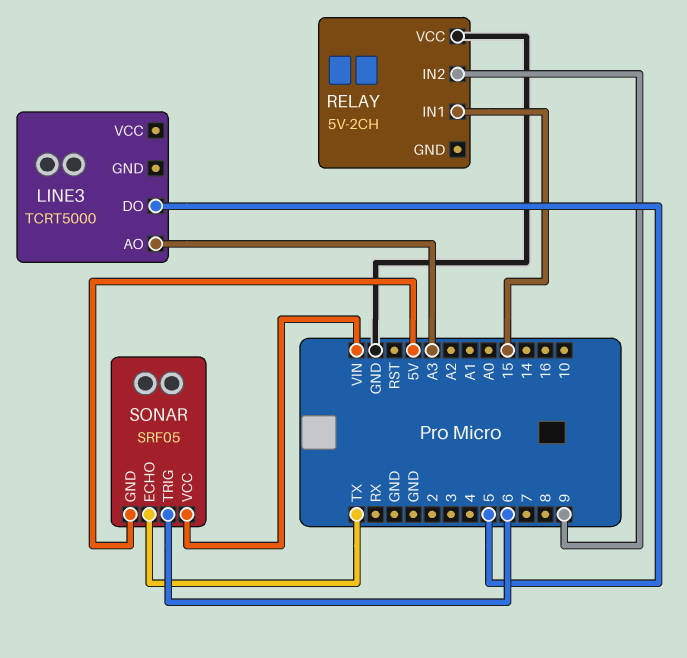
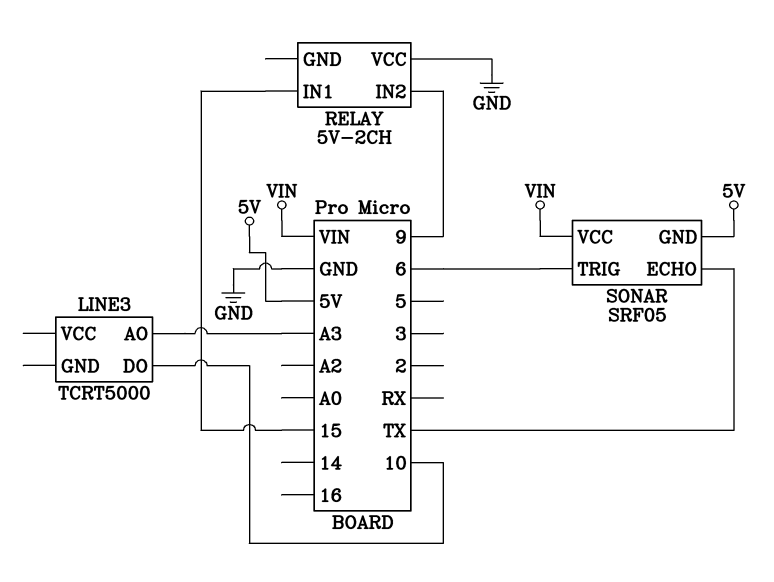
LINE3 pin DO: 5 -> 10

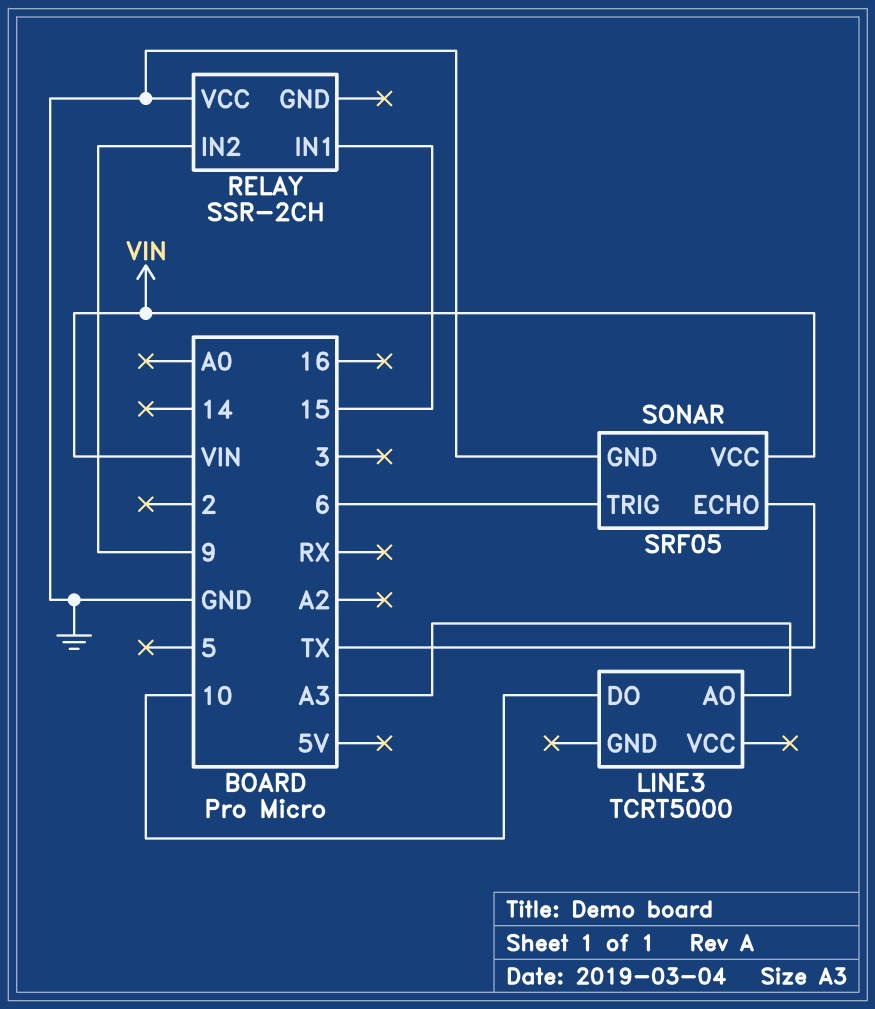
RELAY: 5V-2CH -> SSR-2CH
SONAR pin GND: 5V -> GND

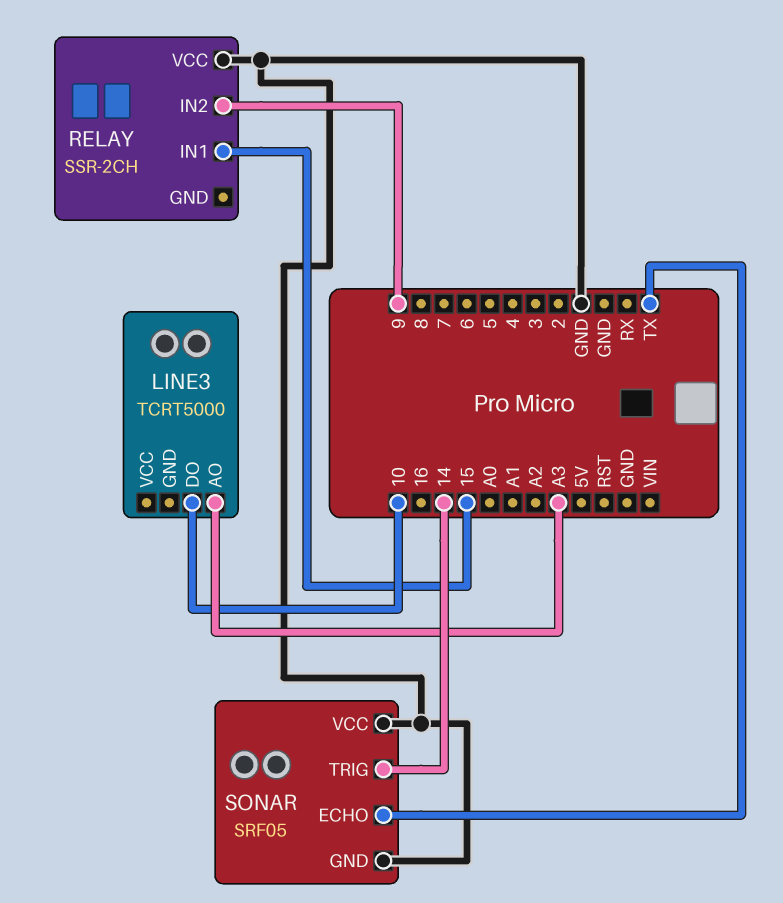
SONAR pin TRIG: 6 -> 14
SONAR pin VCC: VIN -> GND

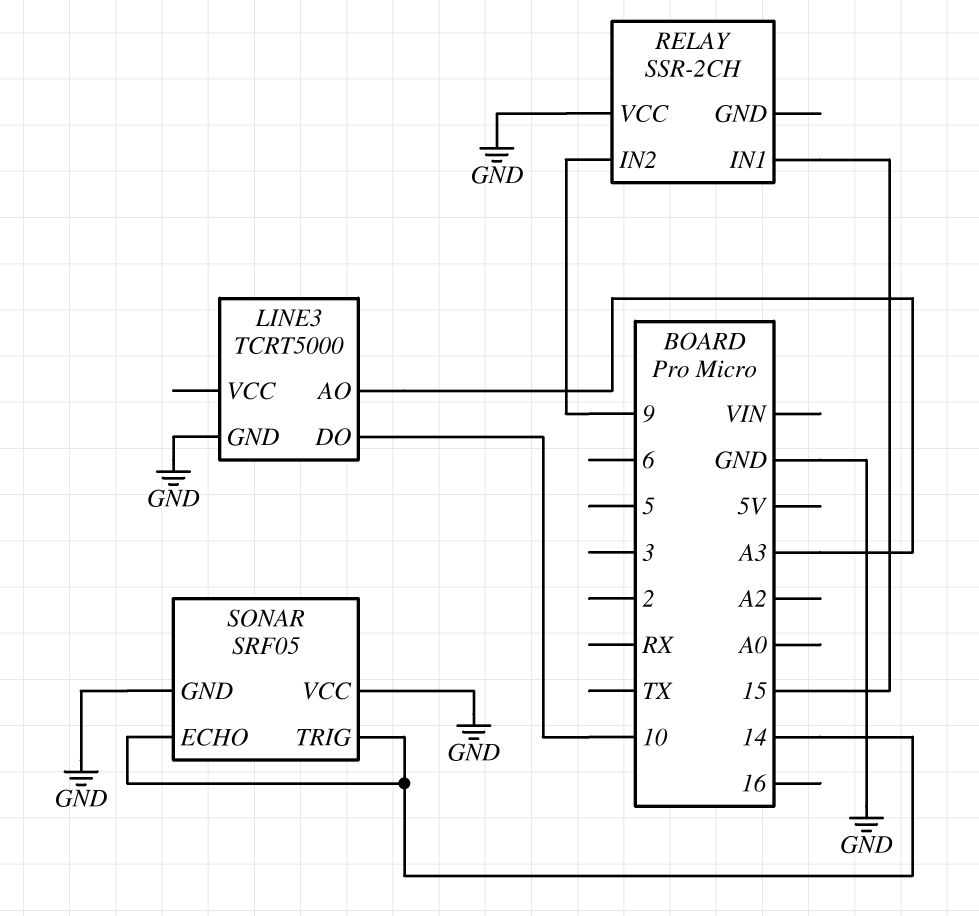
LINE3 pin GND: none -> GND
SONAR pin ECHO: TX -> 14

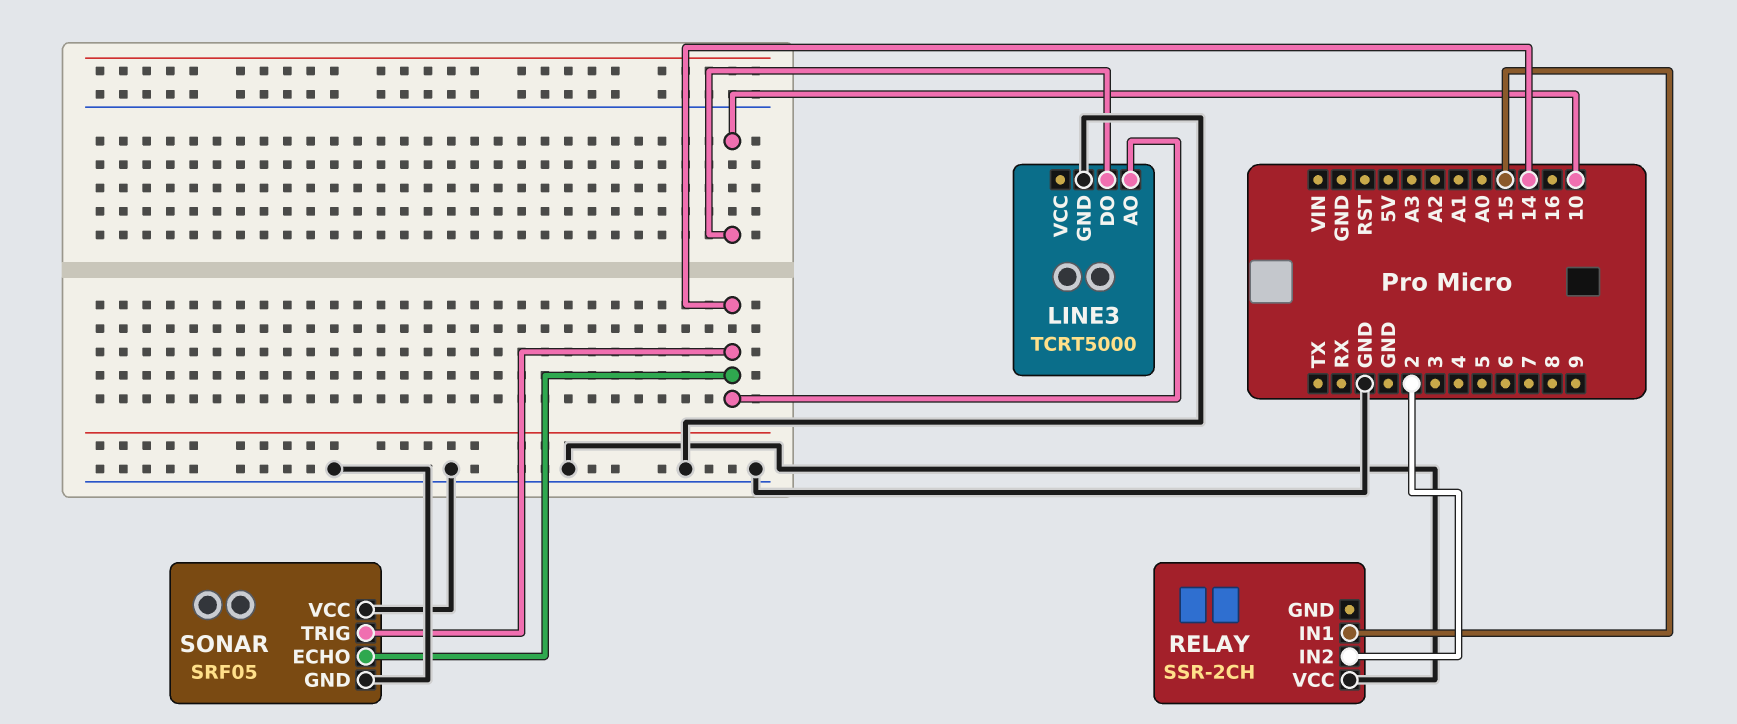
LINE3 pin AO: A3 -> 14
RELAY pin IN2: 9 -> 2

